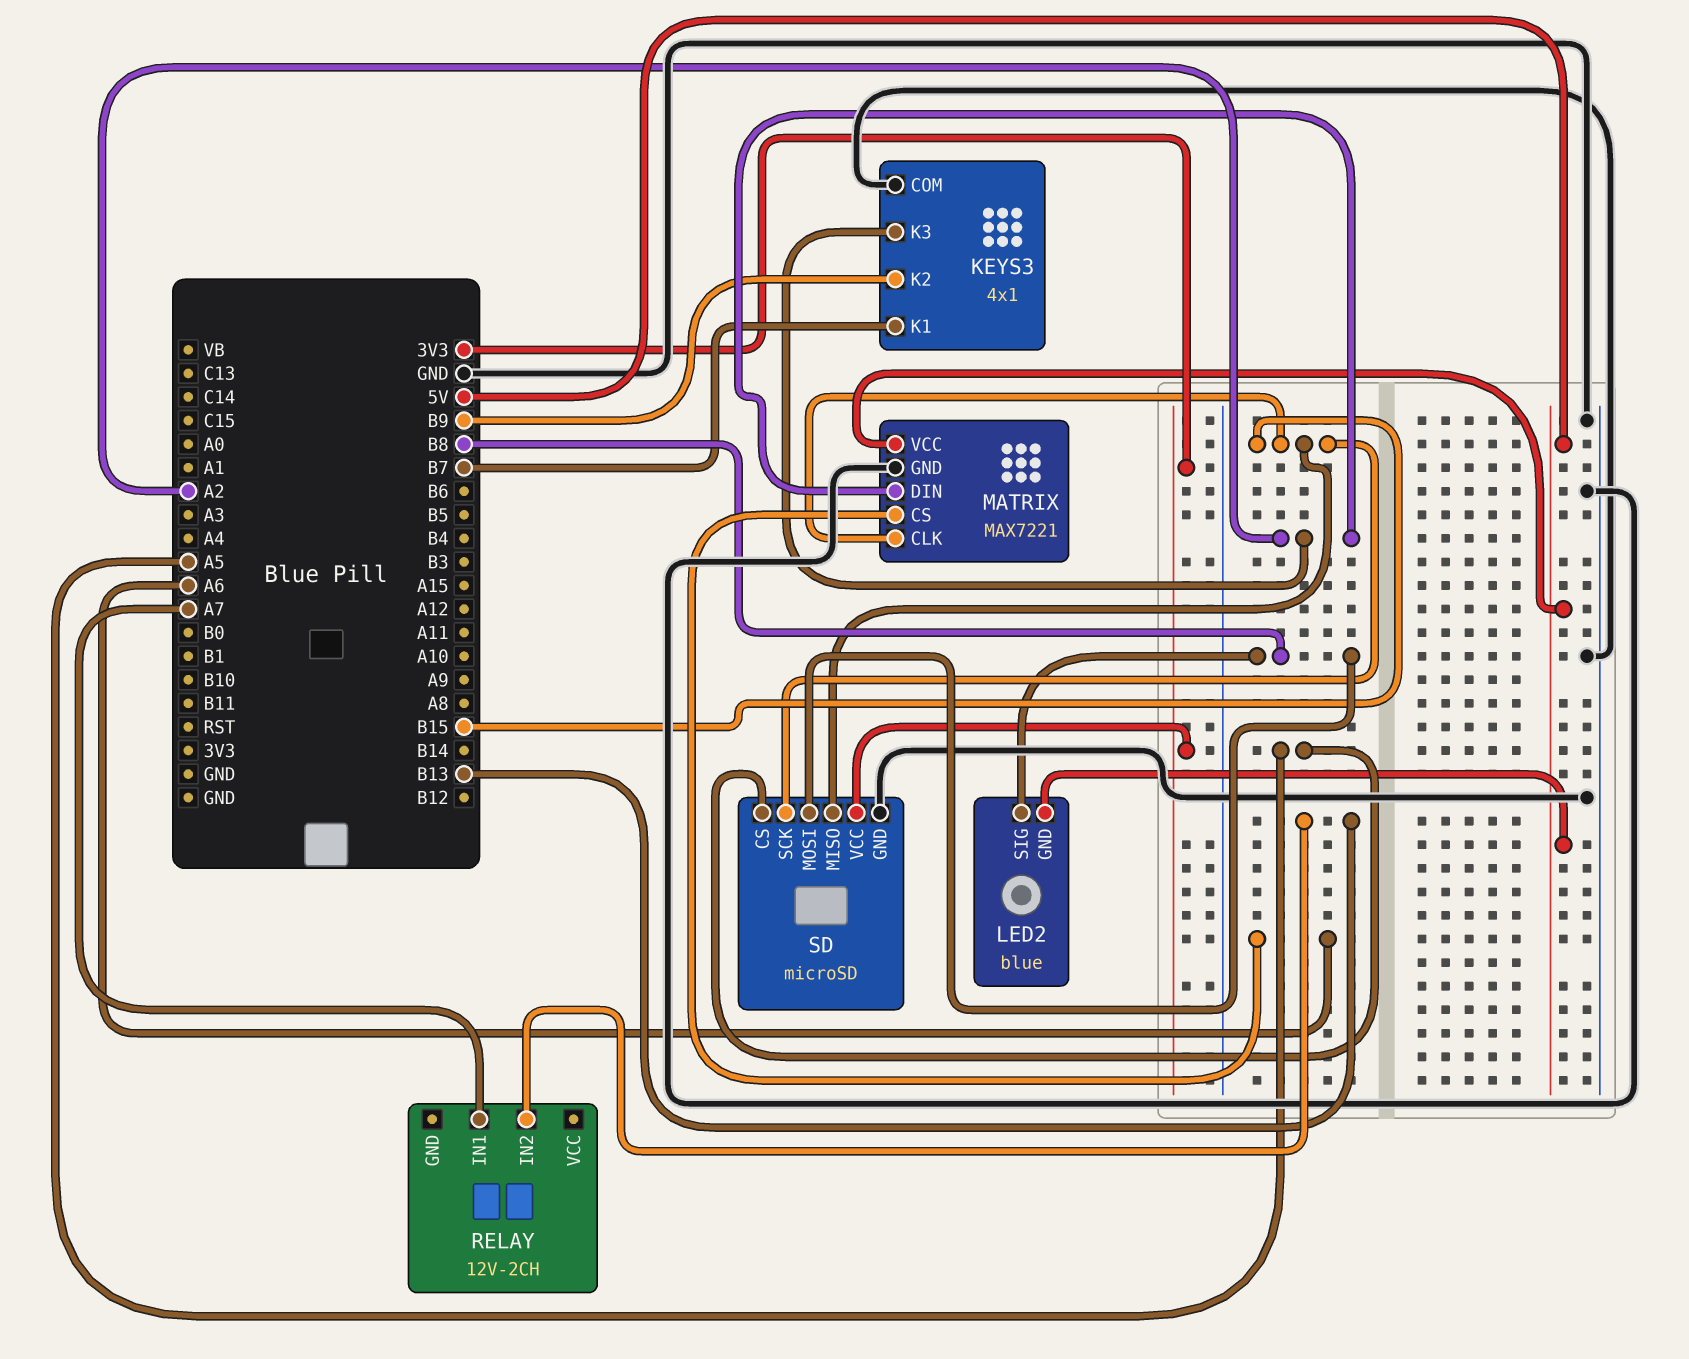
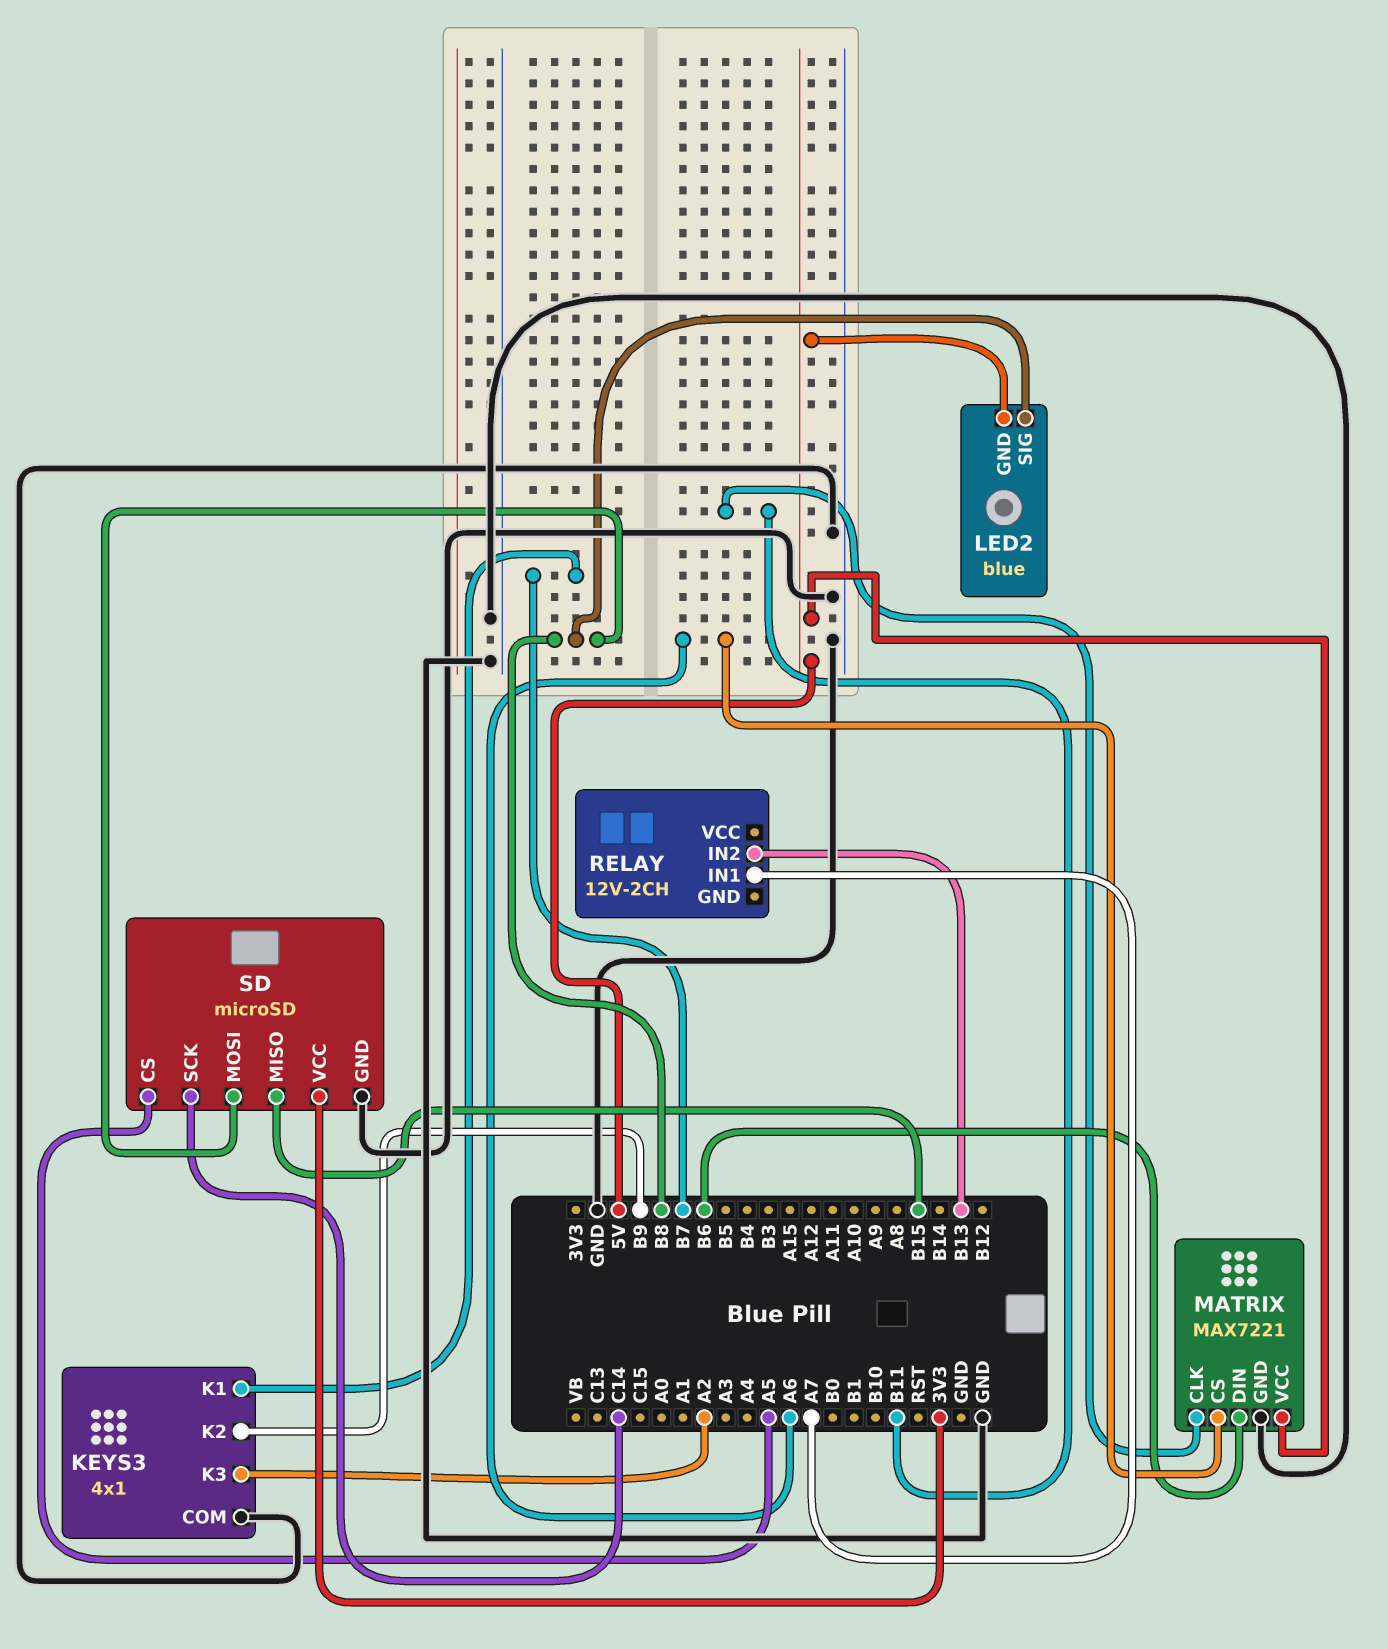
MATRIX pin CLK: B15 -> B11
MATRIX pin DIN: A2 -> B6
SD pin SCK: B15 -> C14

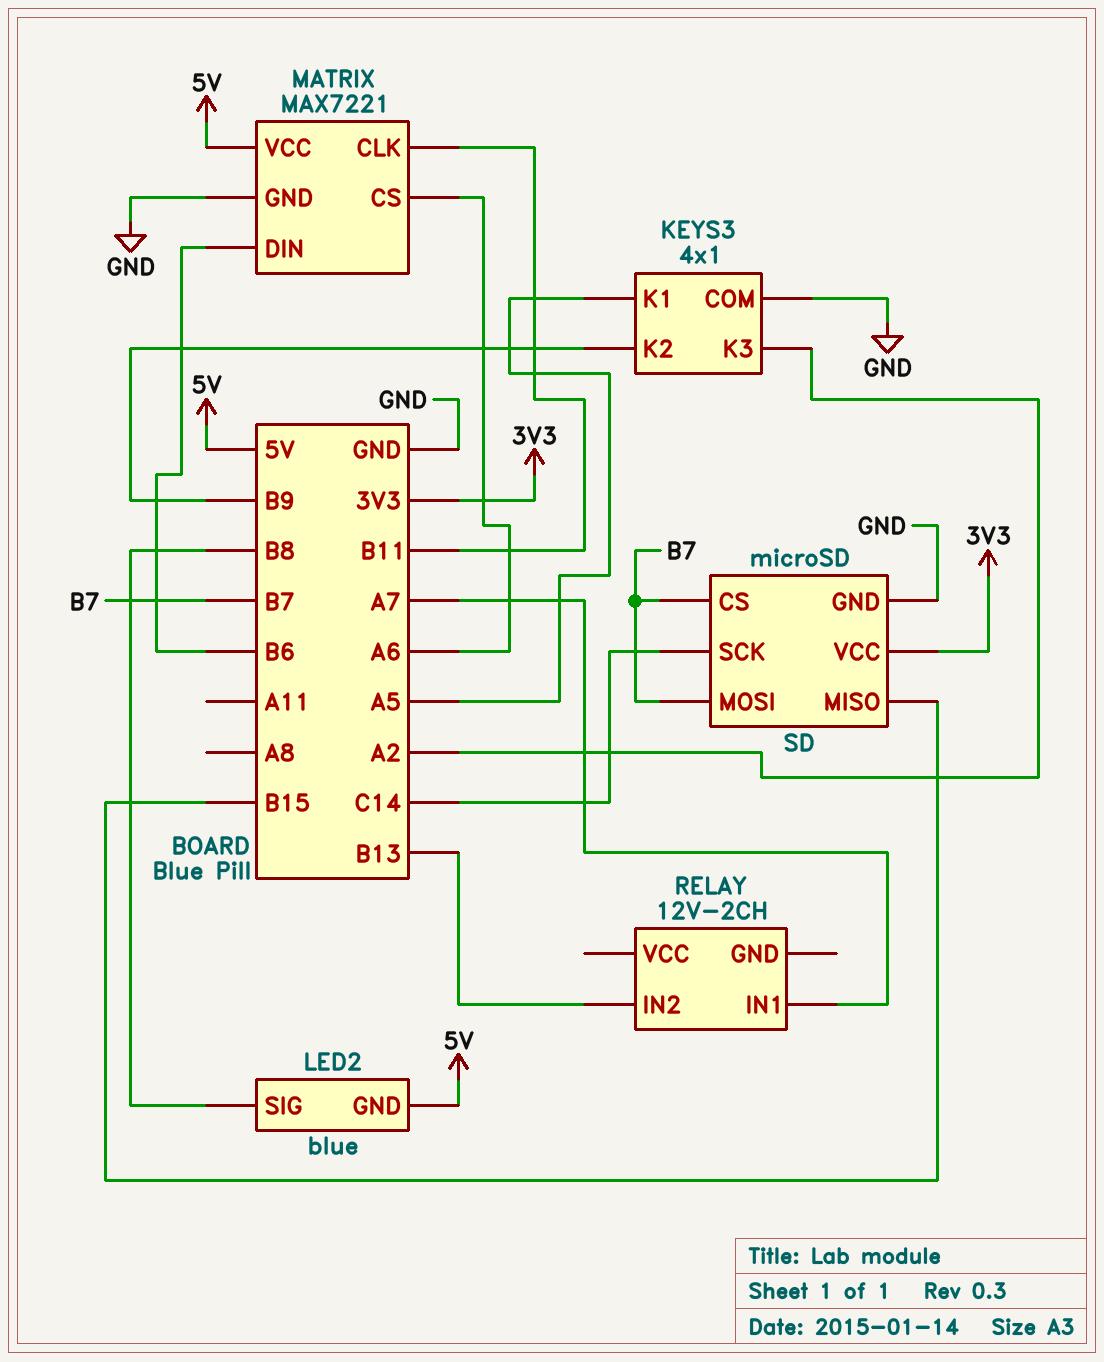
KEYS3 pin K1: B7 -> A5
SD pin CS: A5 -> B7
SD pin MOSI: B8 -> B7

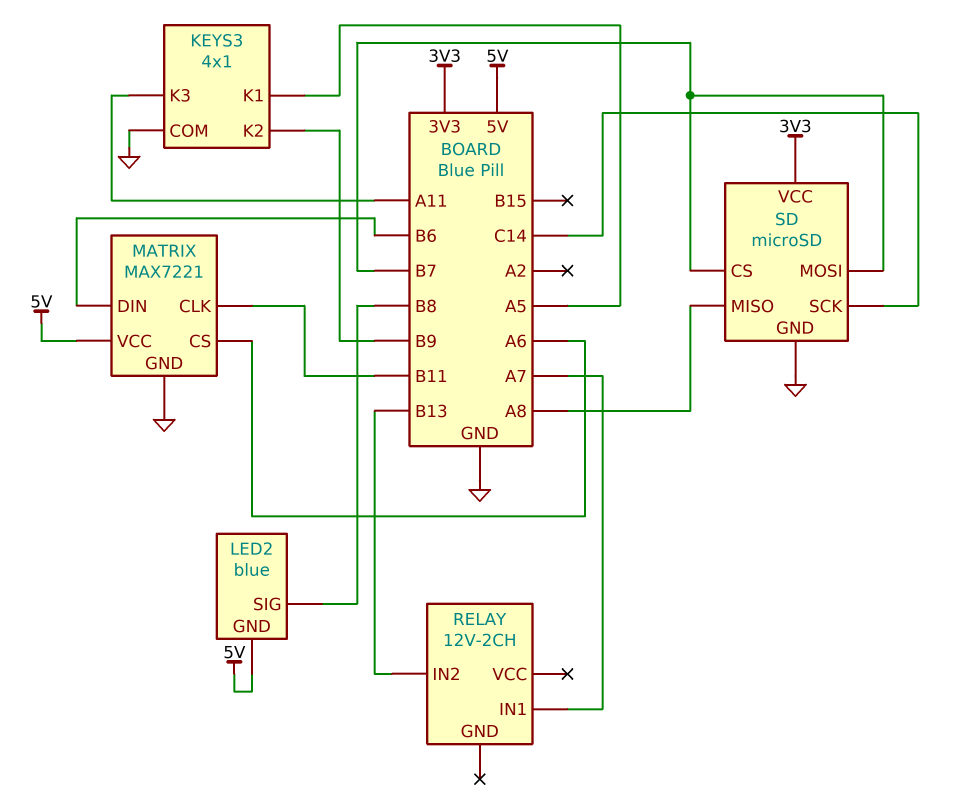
KEYS3 pin K3: A2 -> A11
SD pin MISO: B15 -> A8

